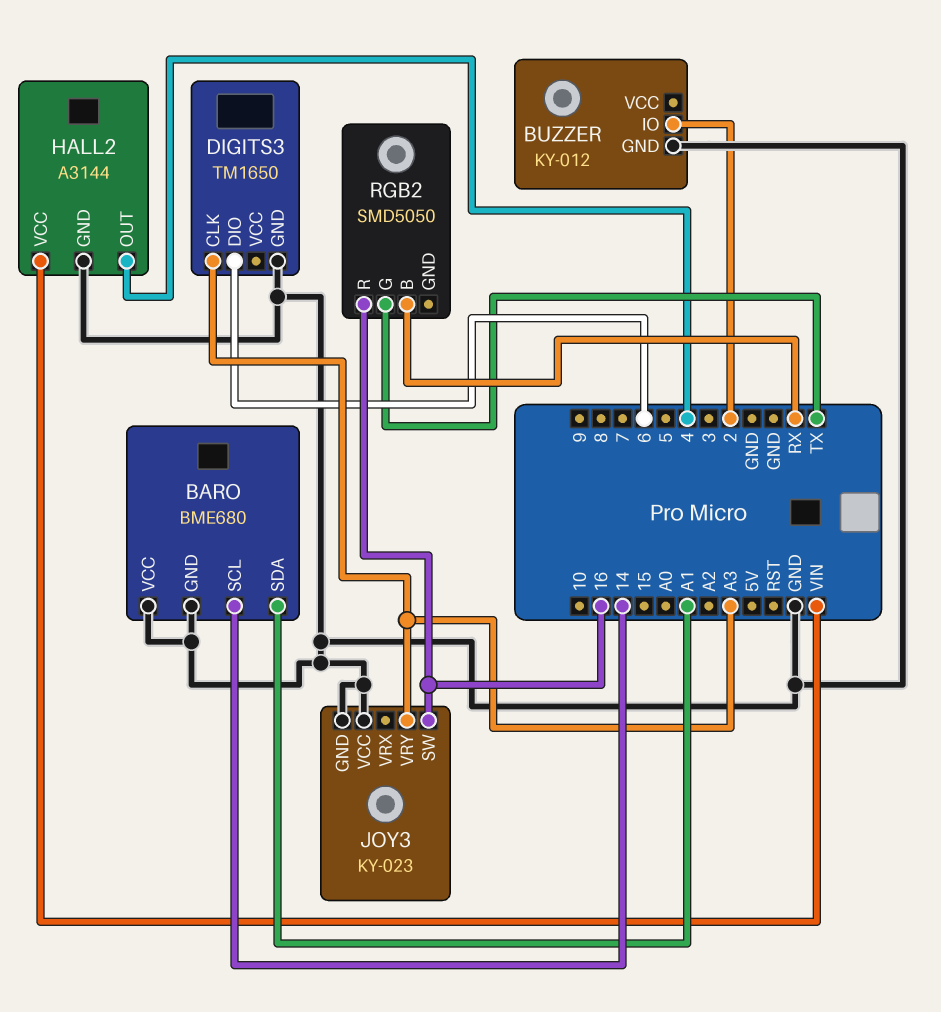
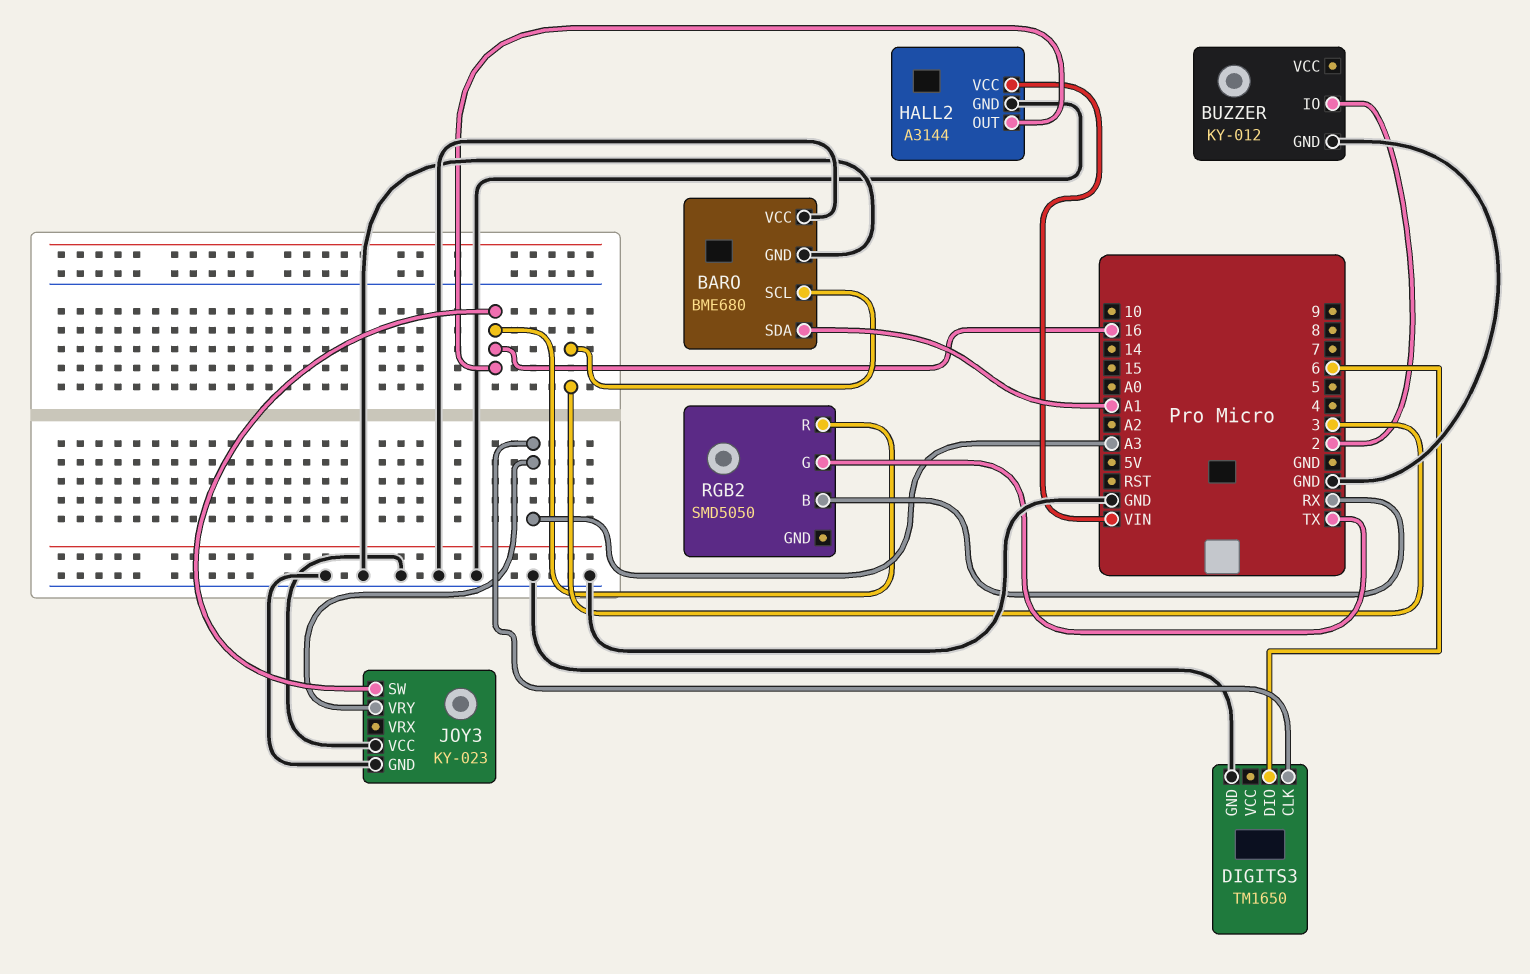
BARO pin SCL: 14 -> 3
HALL2 pin OUT: 4 -> 16

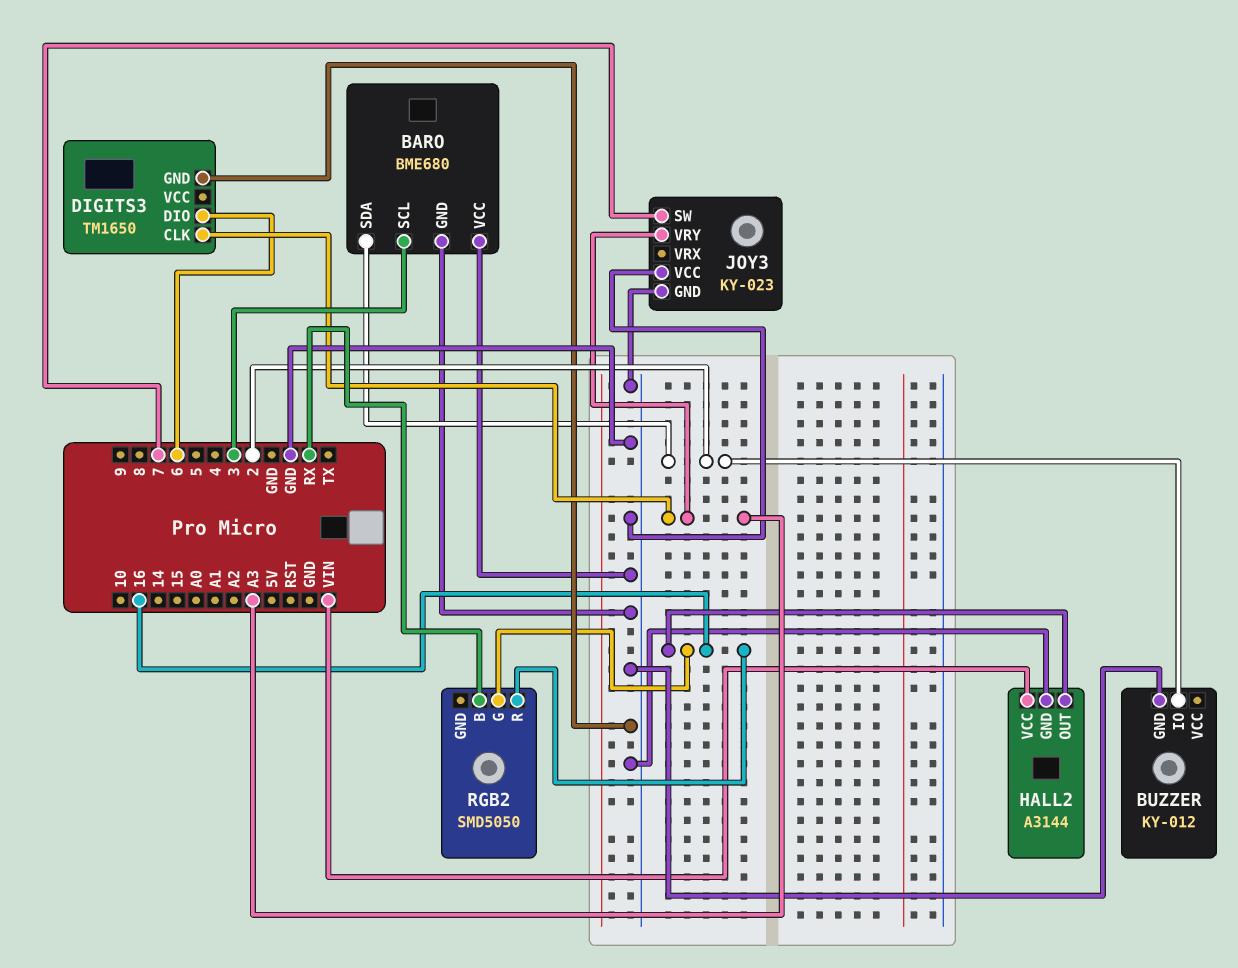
BARO pin SDA: A1 -> 2
JOY3 pin SW: 16 -> 7
RGB2 pin G: TX -> 16

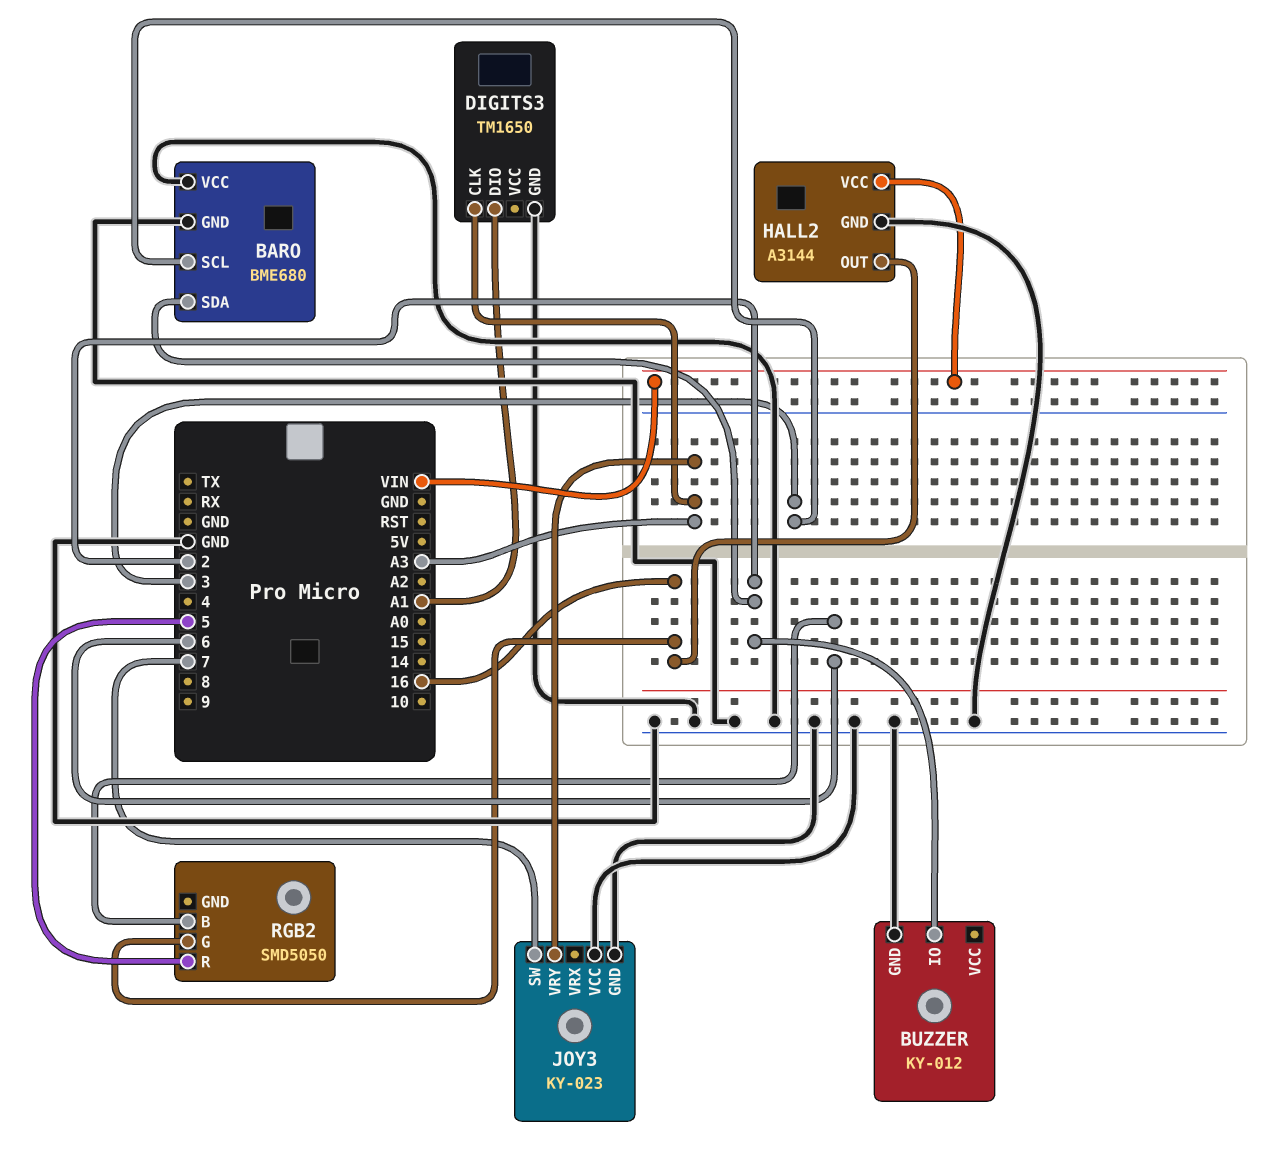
DIGITS3 pin DIO: 6 -> A1
RGB2 pin B: RX -> 6
RGB2 pin R: 16 -> 5

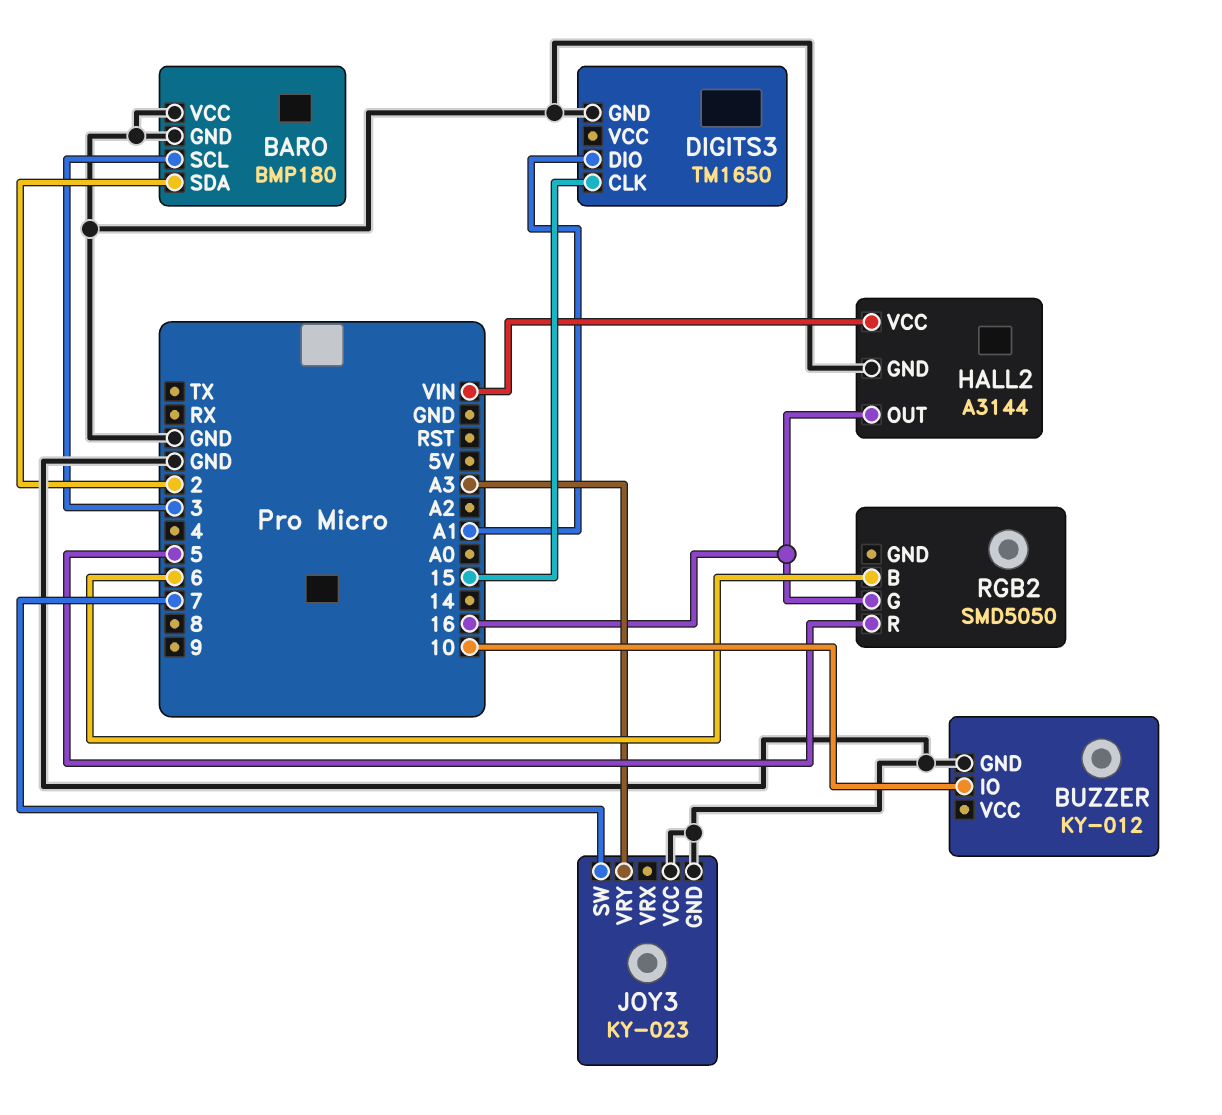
BARO: BME680 -> BMP180
BUZZER pin IO: 2 -> 10
DIGITS3 pin CLK: A3 -> 15

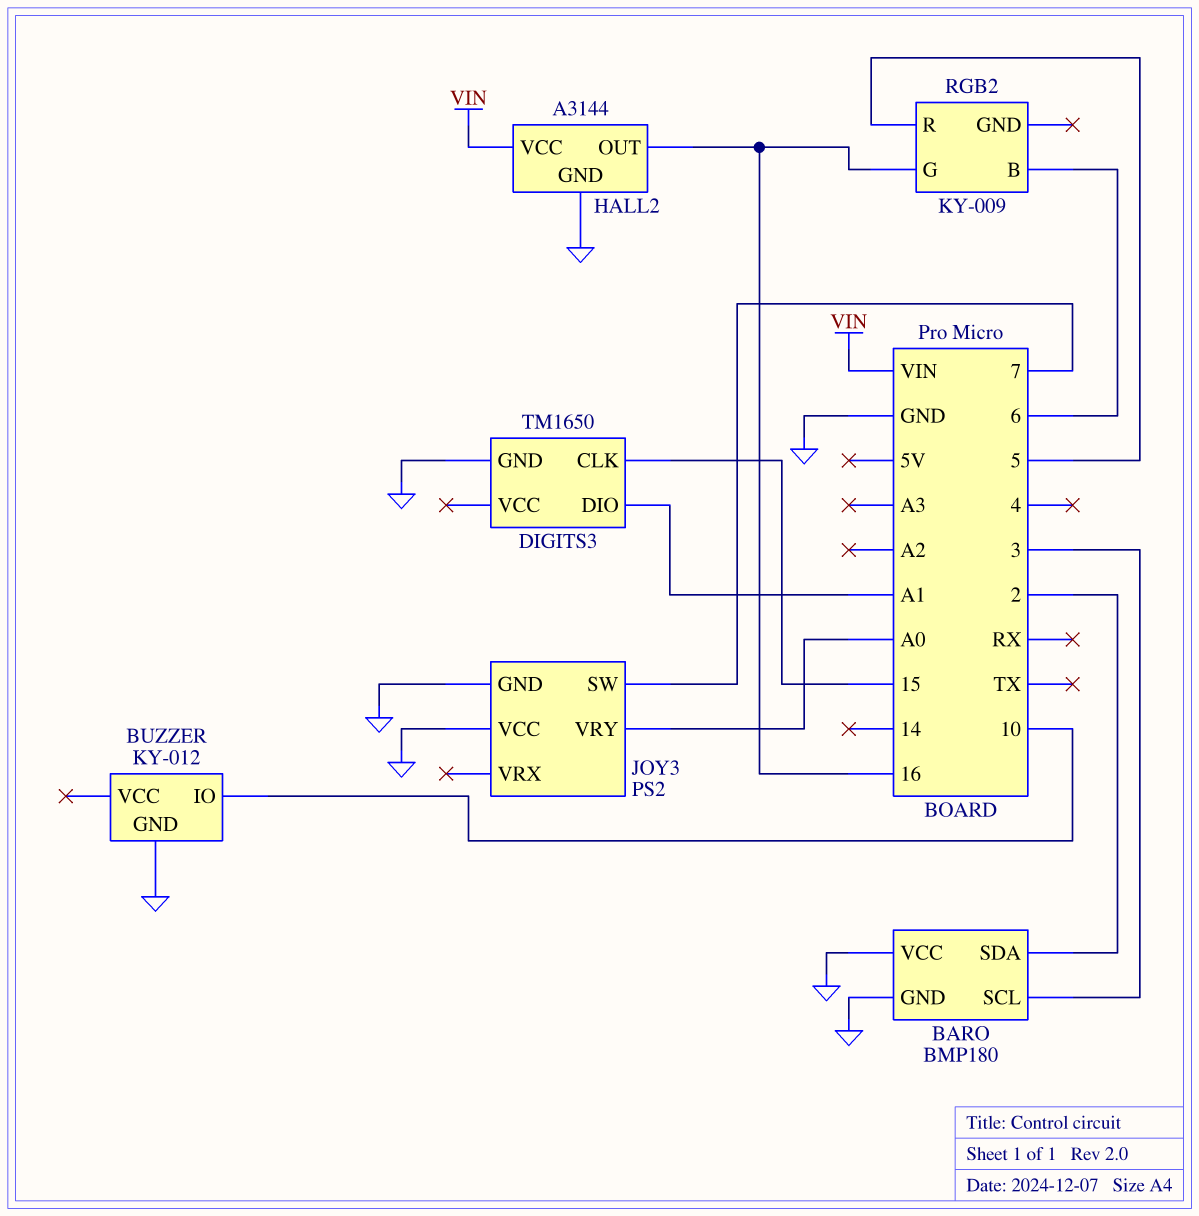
JOY3: KY-023 -> PS2
JOY3 pin VRY: A3 -> A0
RGB2: SMD5050 -> KY-009

